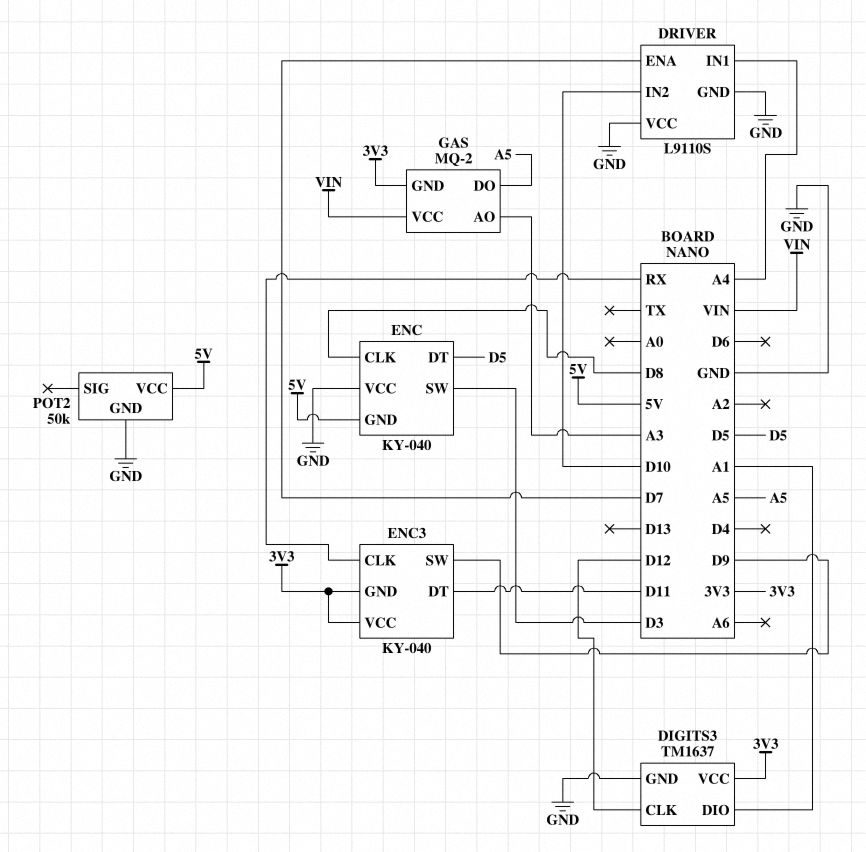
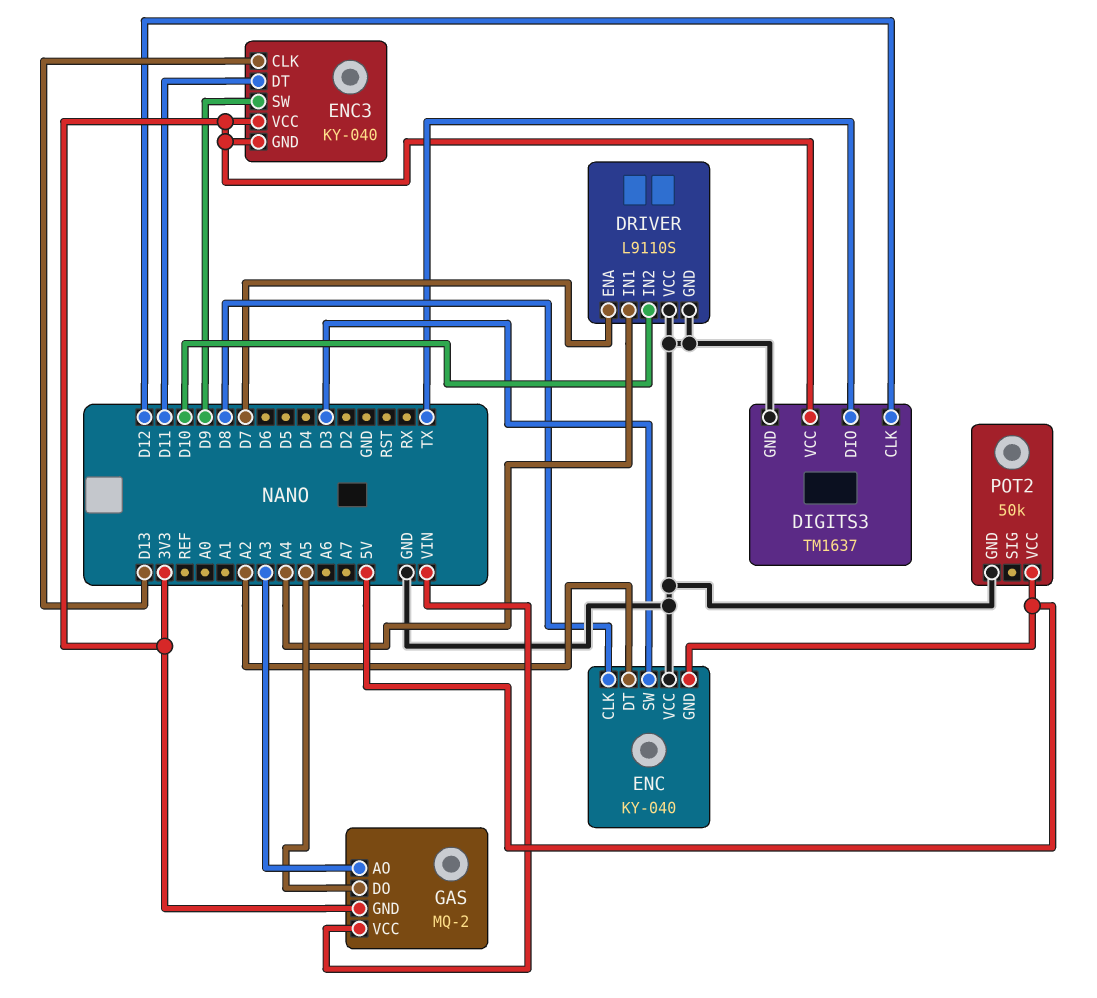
DIGITS3 pin DIO: A1 -> TX
ENC pin DT: D5 -> A2
ENC3 pin CLK: RX -> D13

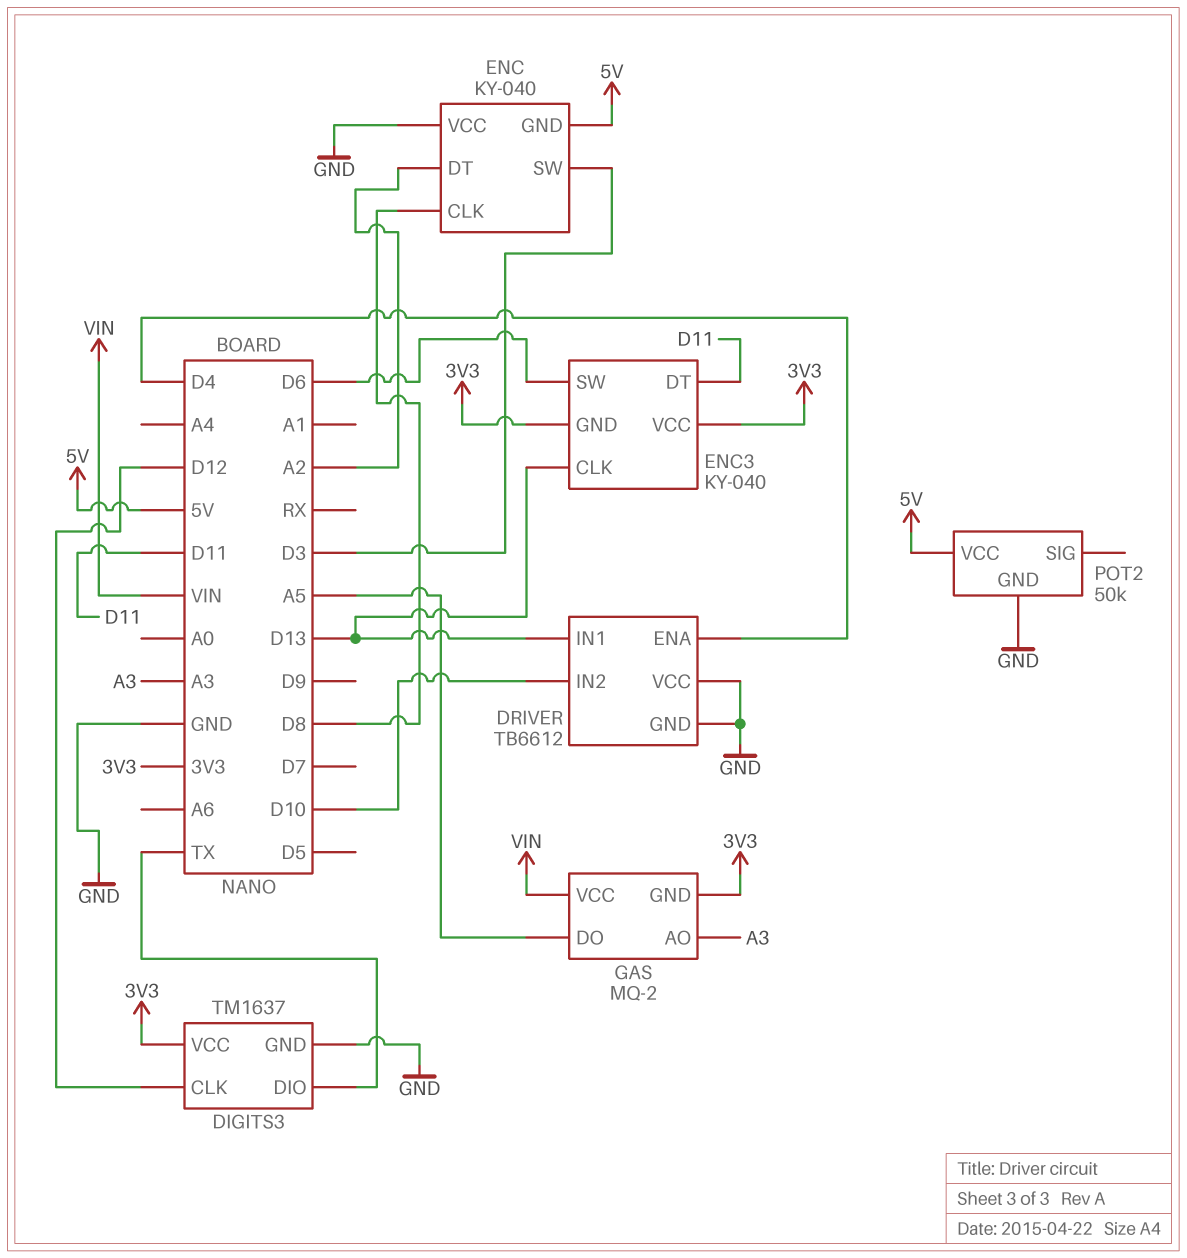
DRIVER: L9110S -> TB6612
DRIVER pin ENA: D7 -> D4
DRIVER pin IN1: A4 -> D13
ENC3 pin SW: D9 -> D6

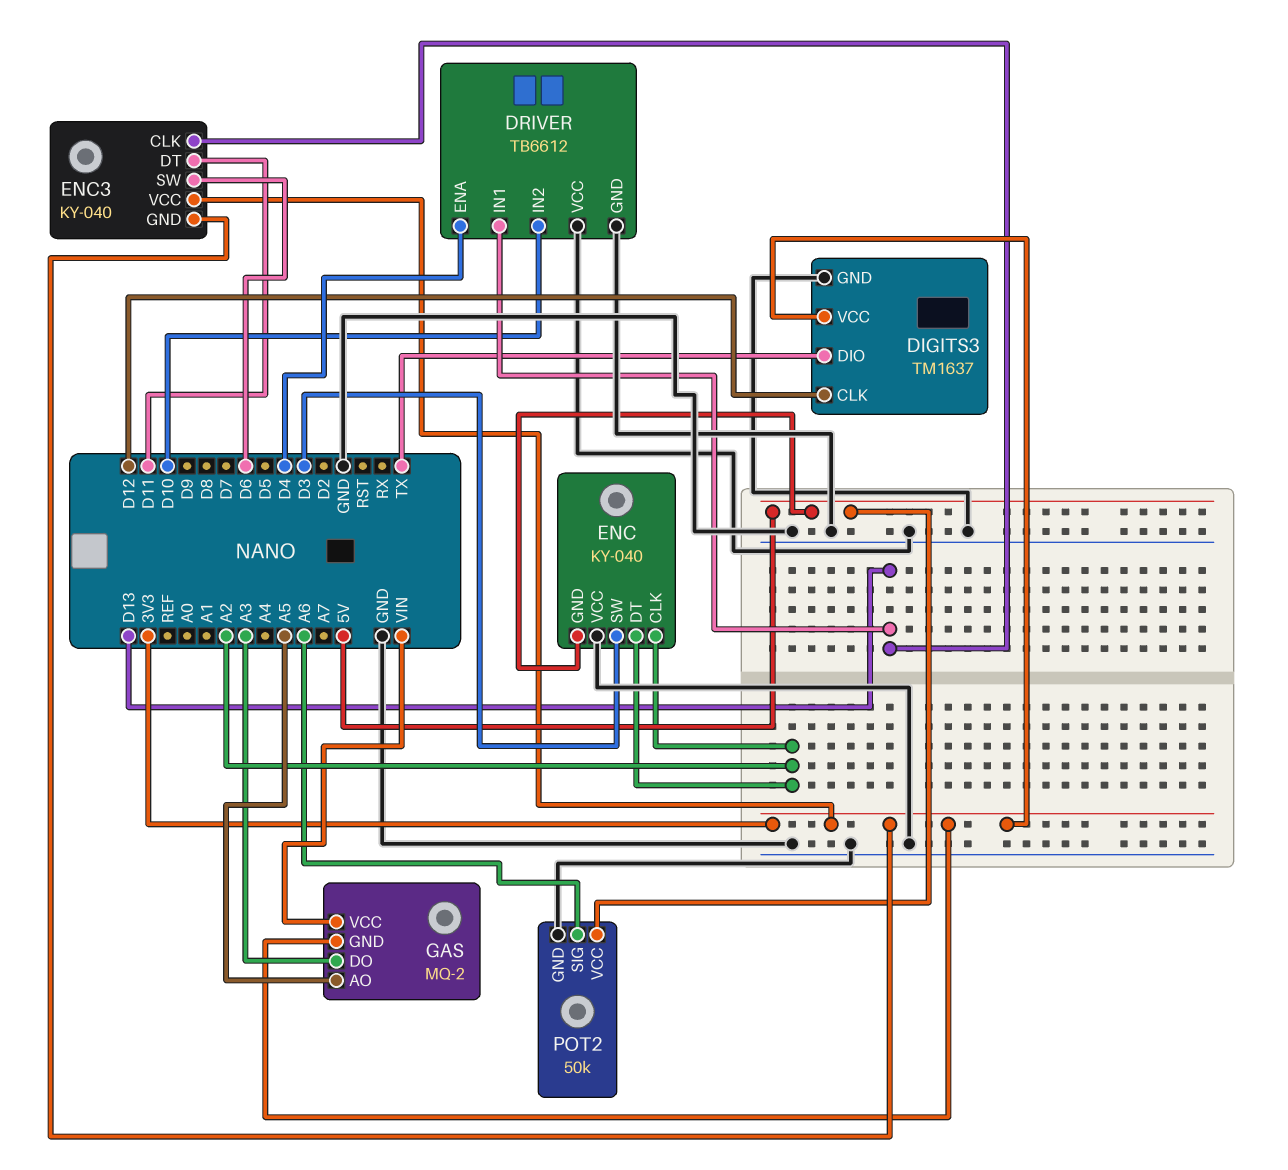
ENC pin CLK: D8 -> A2
GAS pin AO: A3 -> A5
GAS pin DO: A5 -> A3
POT2 pin SIG: none -> A6

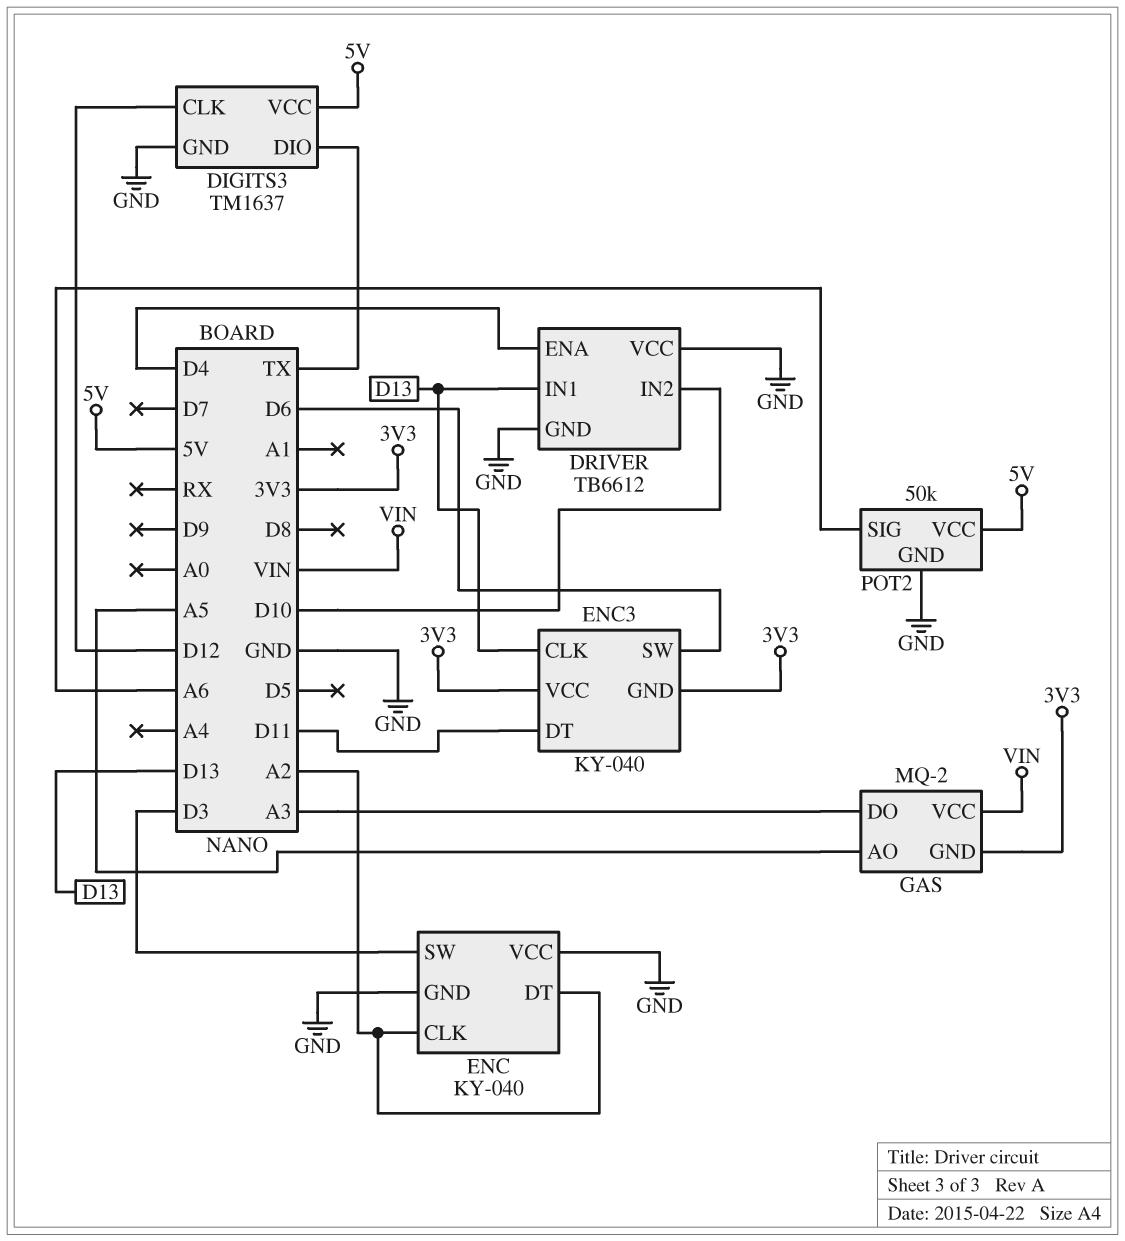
DIGITS3 pin VCC: 3V3 -> 5V
ENC pin GND: 5V -> GND

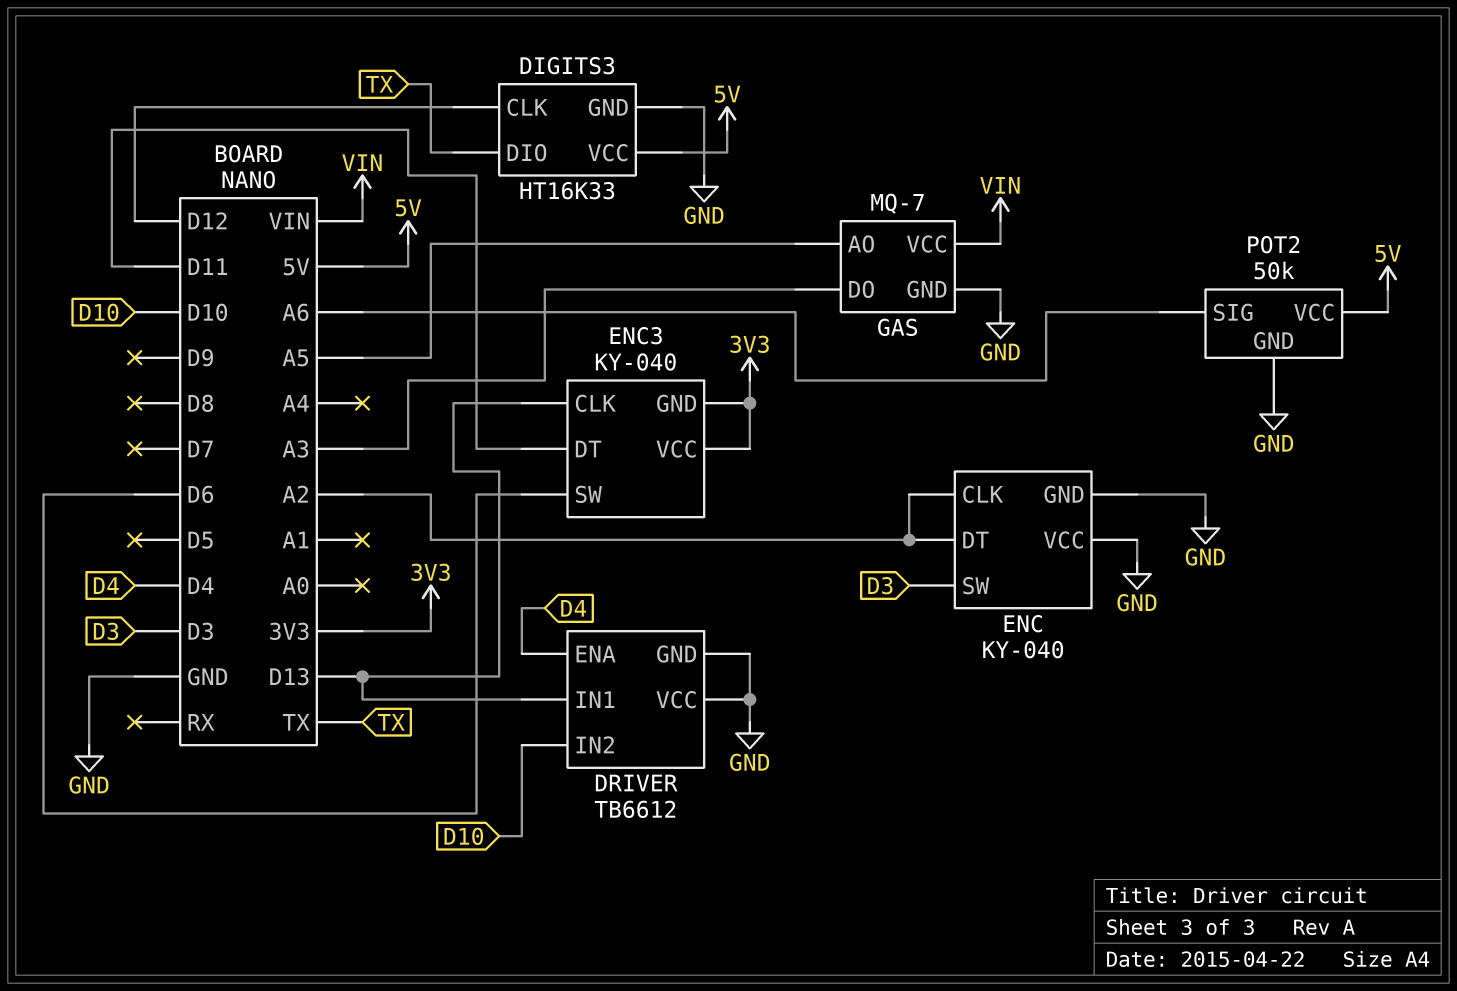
DIGITS3: TM1637 -> HT16K33
GAS: MQ-2 -> MQ-7
GAS pin GND: 3V3 -> GND

